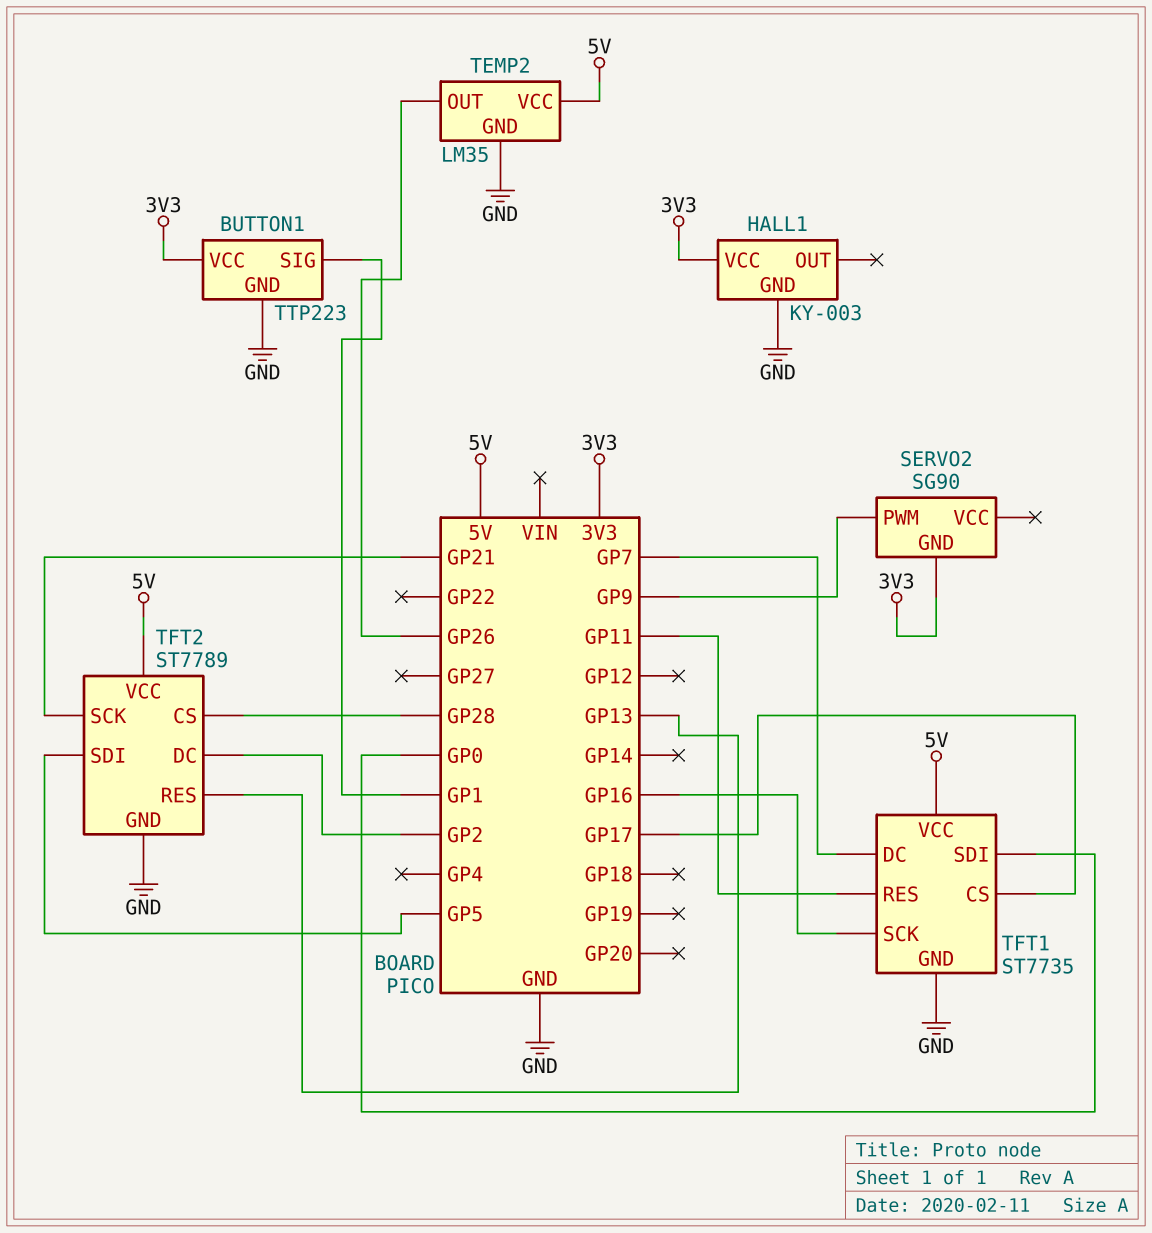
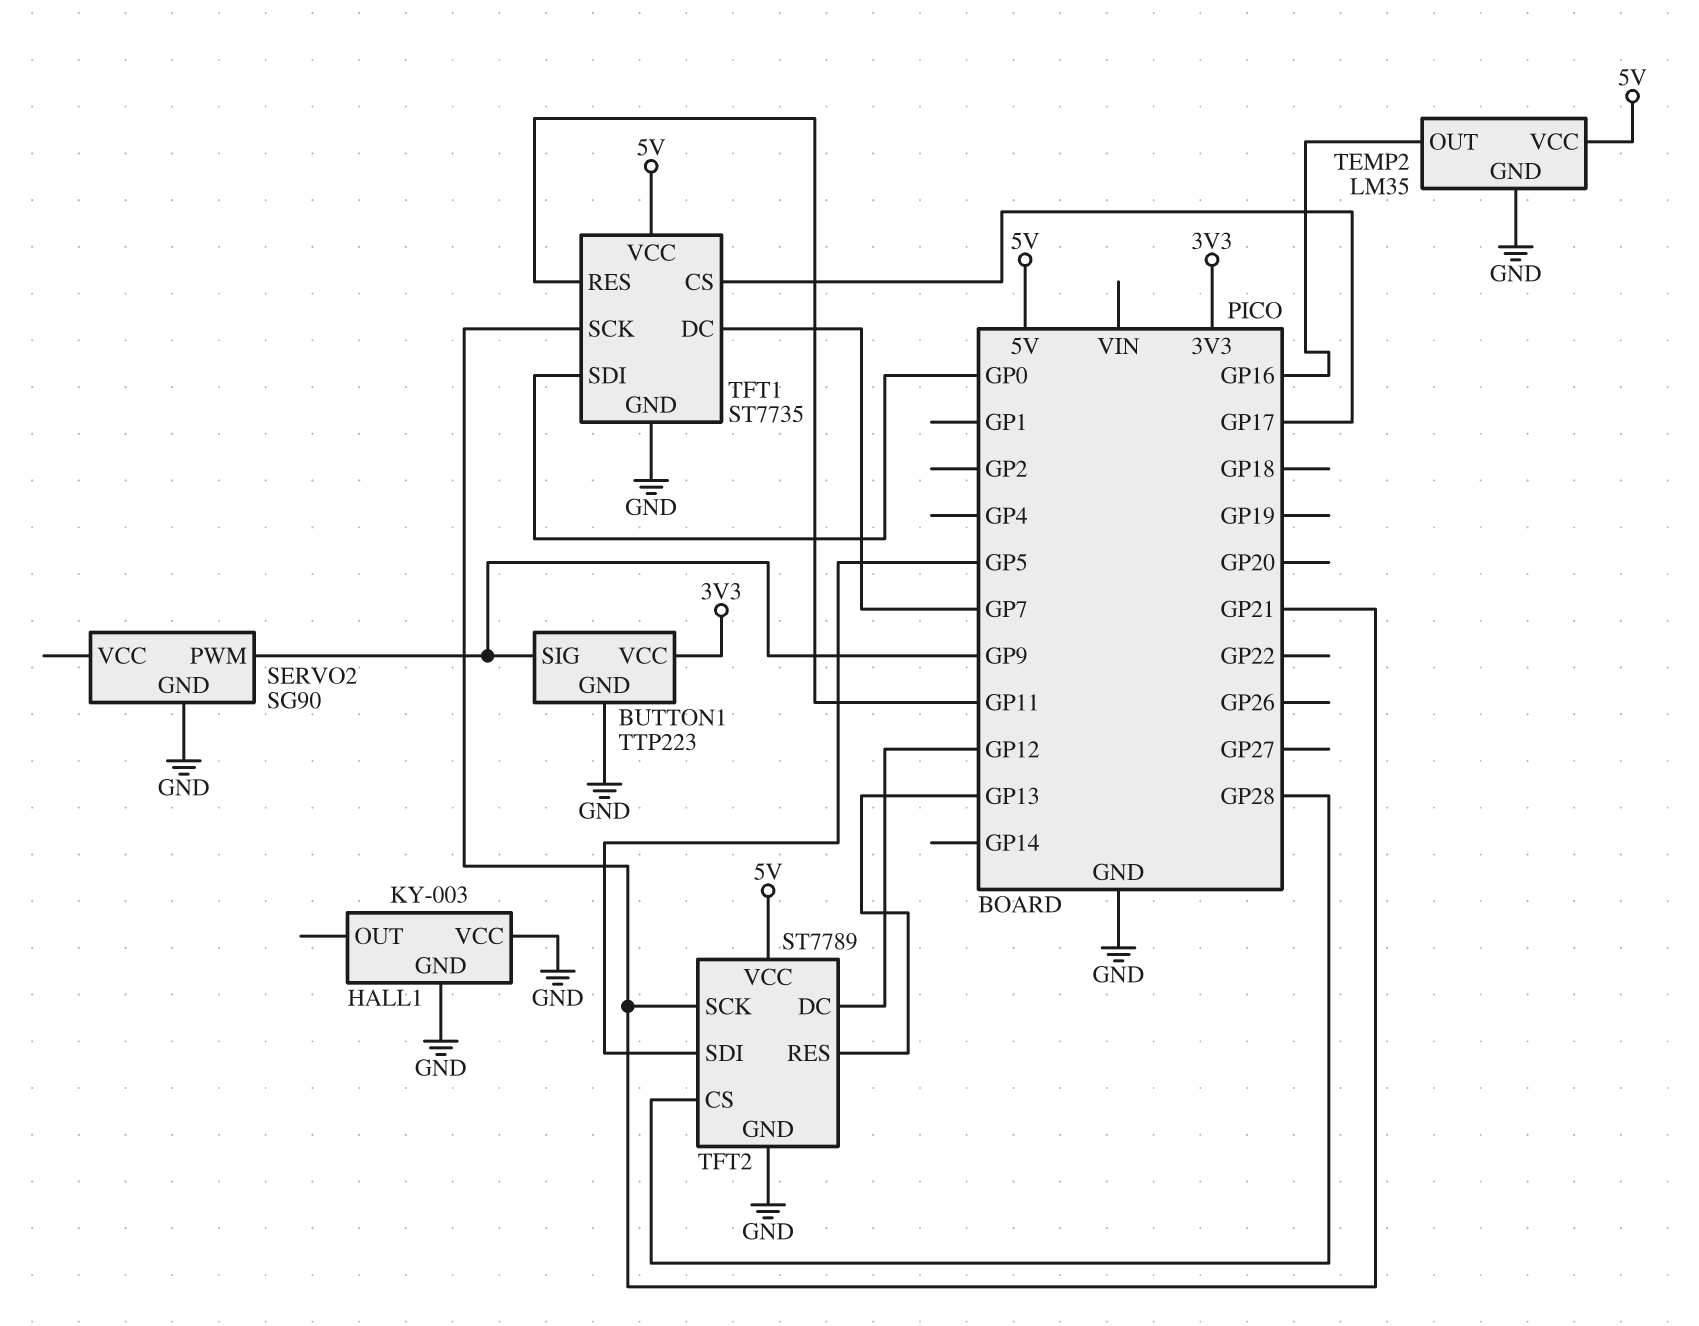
BUTTON1 pin SIG: GP1 -> GP9
HALL1 pin VCC: 3V3 -> GND
SERVO2 pin GND: 3V3 -> GND
TEMP2 pin OUT: GP26 -> GP16
TFT1 pin SCK: GP16 -> GP21
TFT2 pin DC: GP2 -> GP12

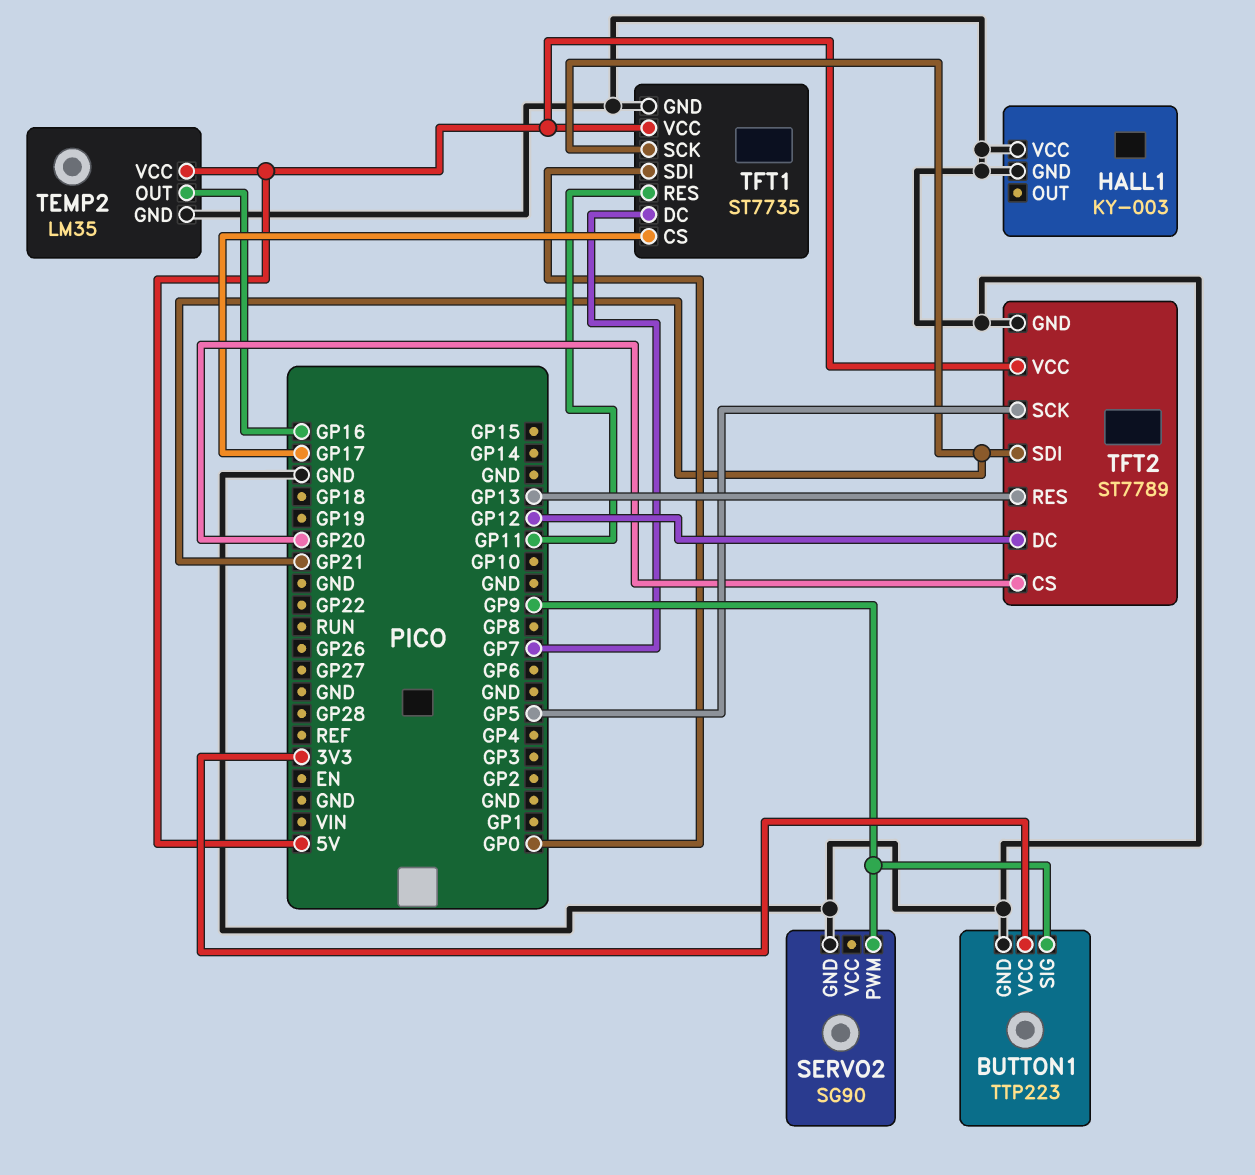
TFT2 pin CS: GP28 -> GP20
TFT2 pin SCK: GP21 -> GP5
TFT2 pin SDI: GP5 -> GP21

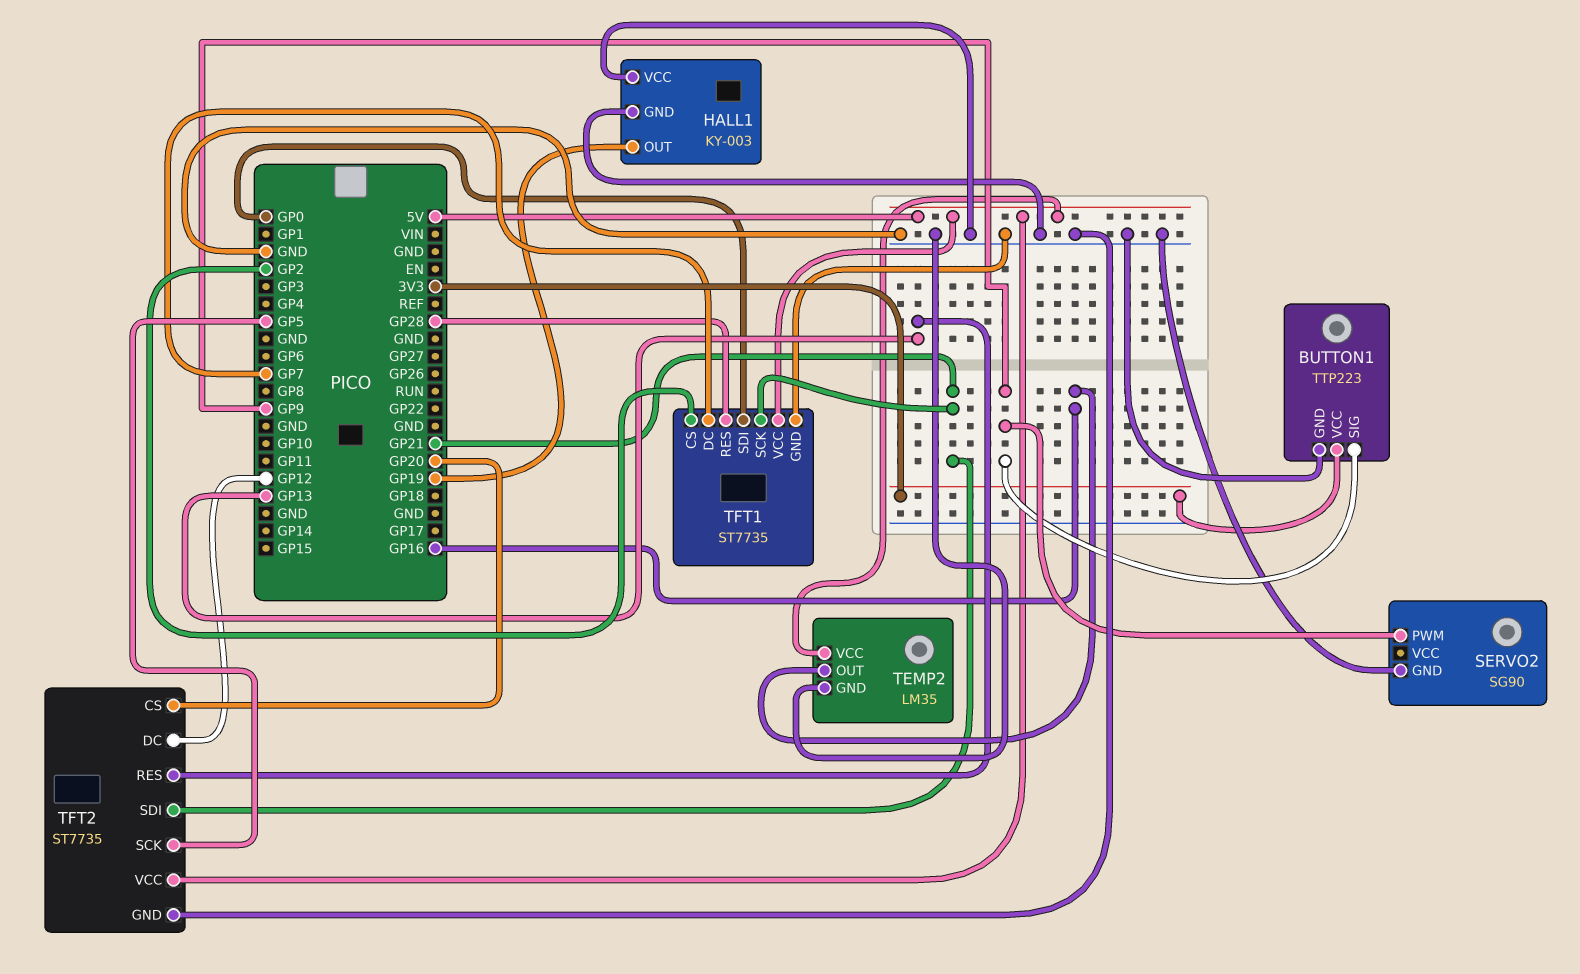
HALL1 pin OUT: none -> GP19
TFT1 pin CS: GP17 -> GP2
TFT1 pin RES: GP11 -> GP28
TFT2: ST7789 -> ST7735

